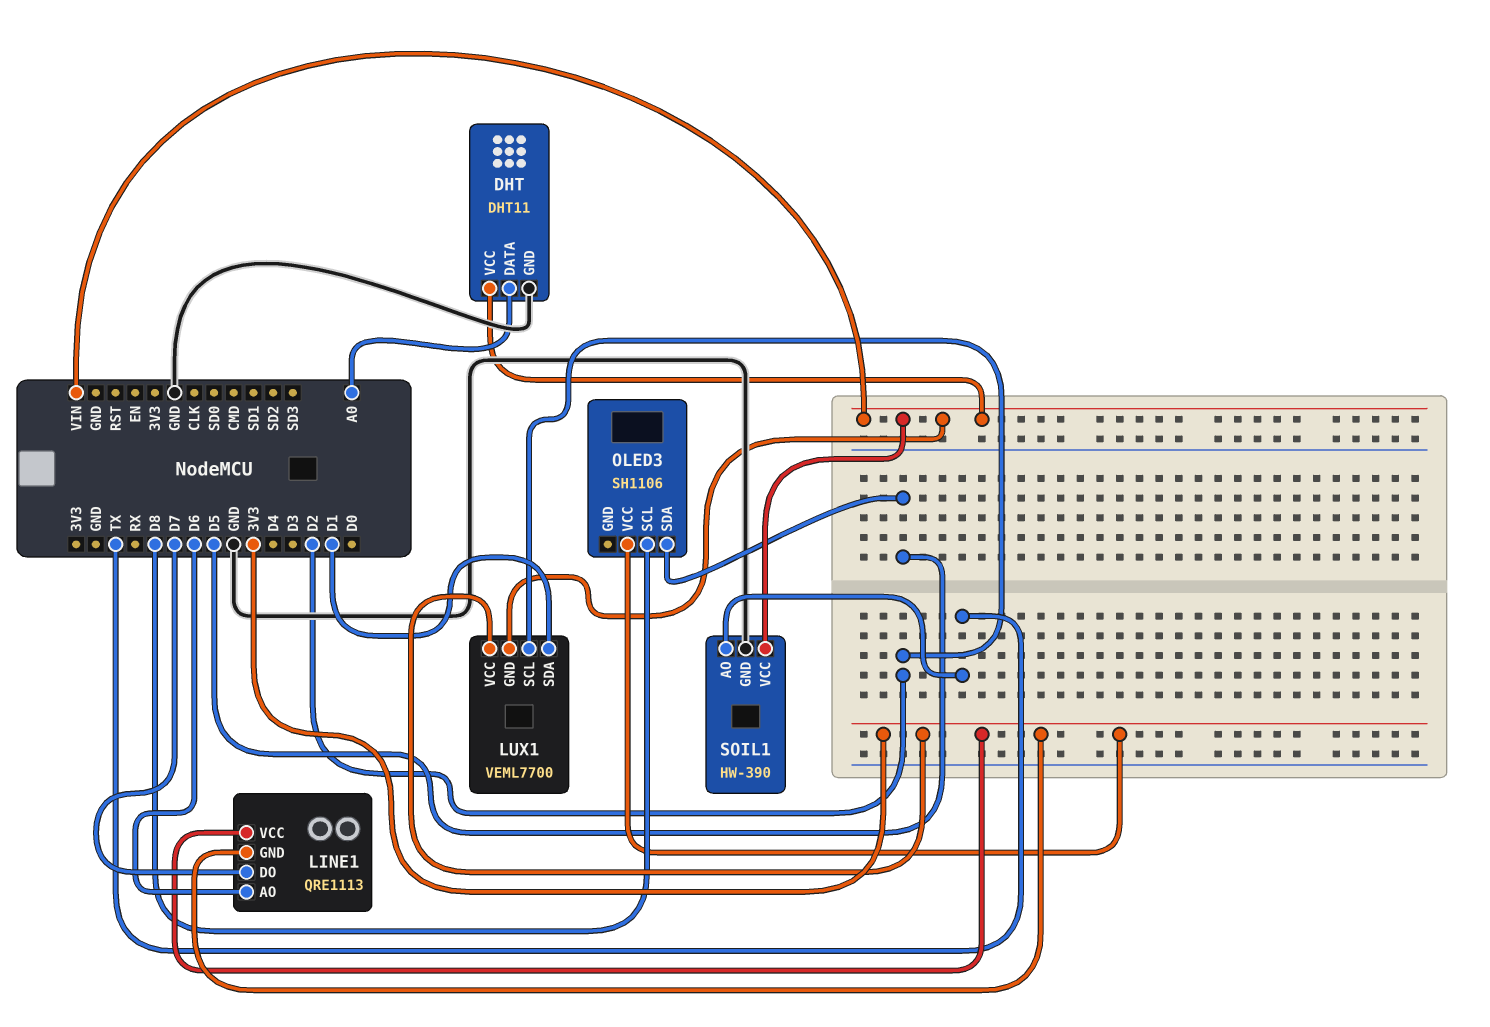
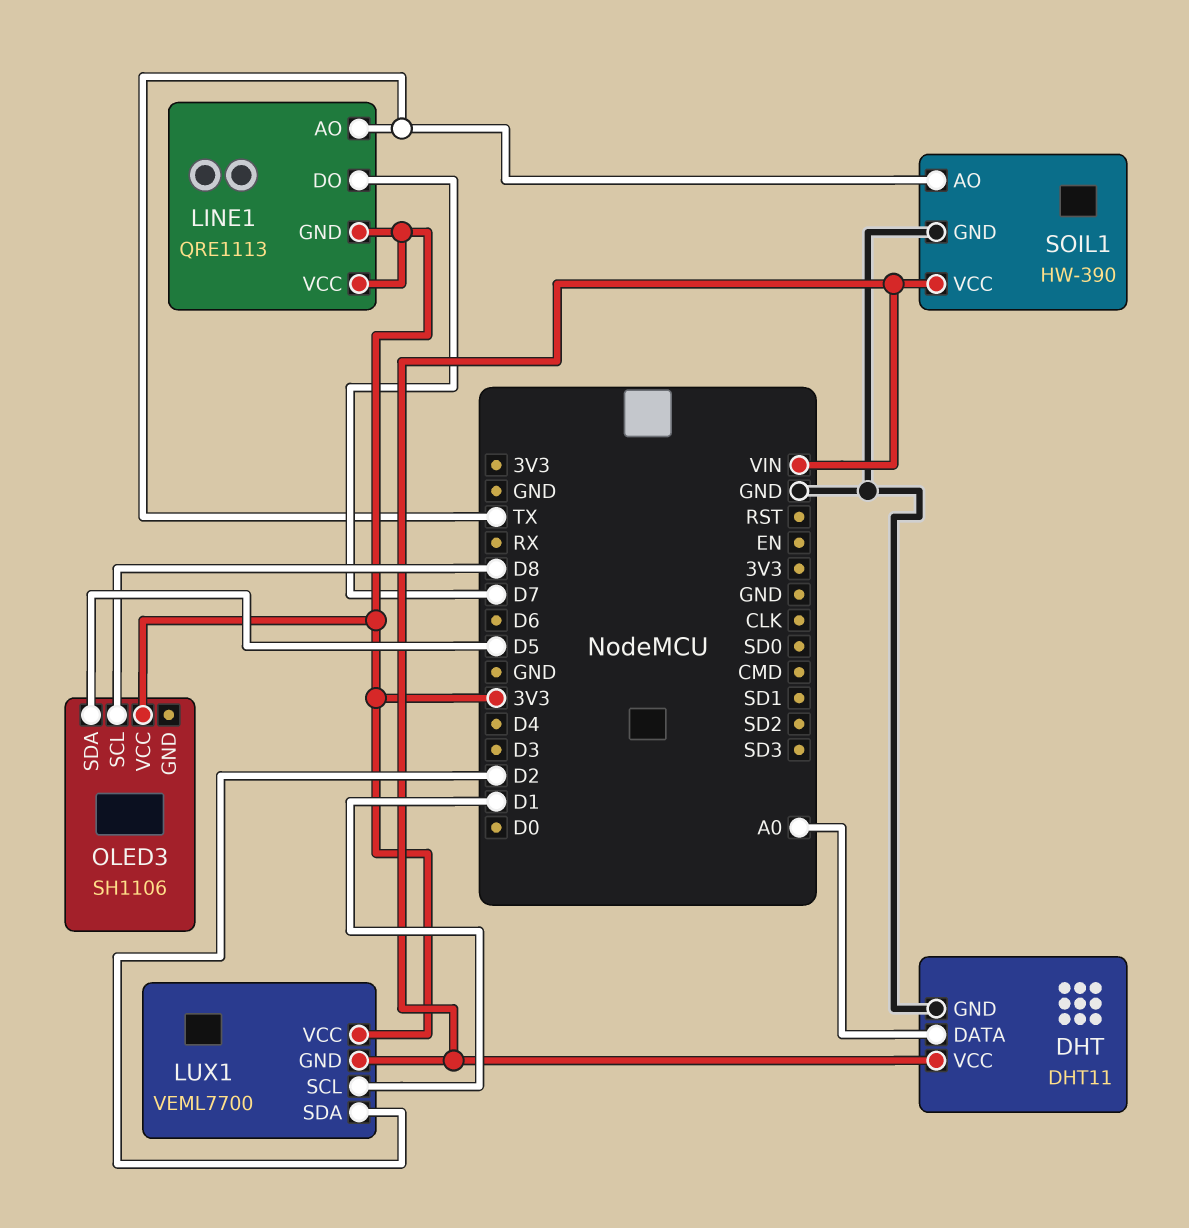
LINE1 pin AO: D6 -> TX
LUX1 pin SCL: D2 -> D1
LUX1 pin SDA: D1 -> D2

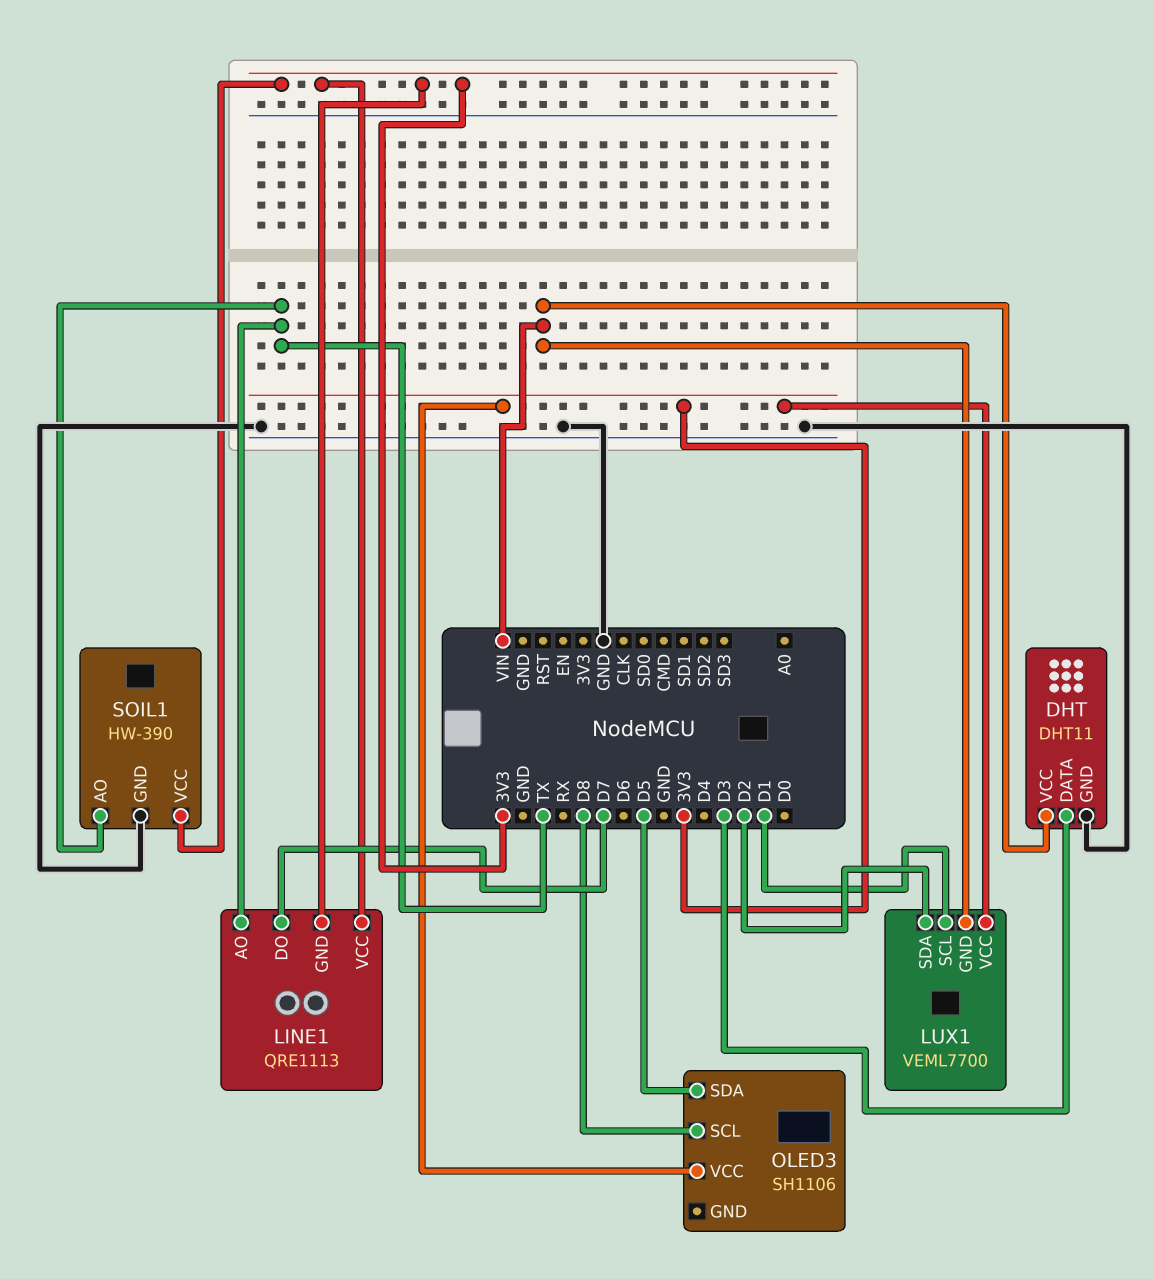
DHT pin DATA: A0 -> D3
SOIL1 pin VCC: VIN -> 3V3

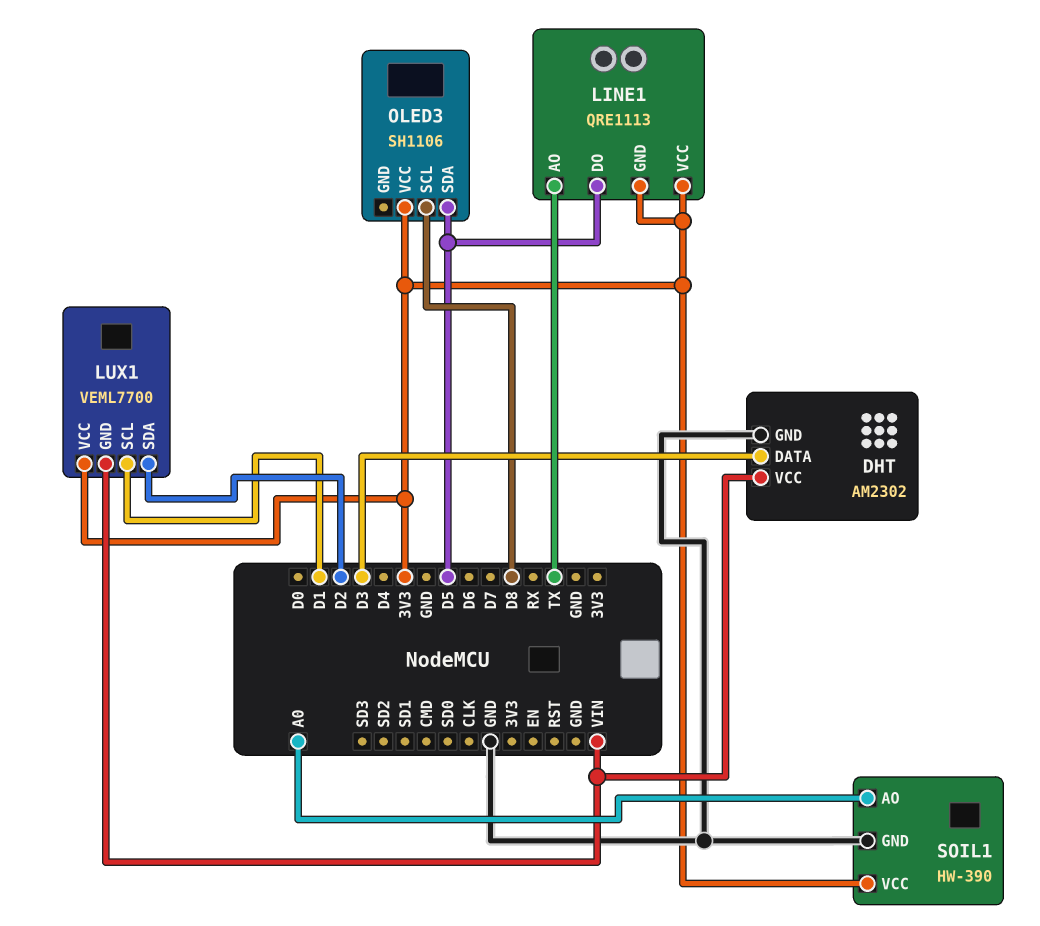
DHT: DHT11 -> AM2302
LINE1 pin DO: D7 -> D5
SOIL1 pin AO: TX -> A0

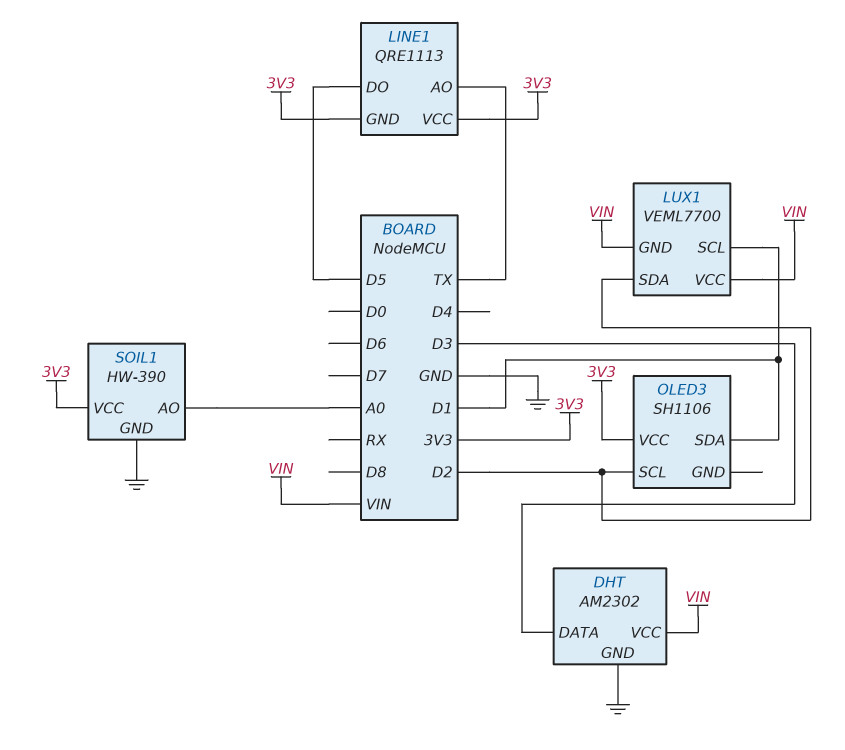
LUX1 pin VCC: 3V3 -> VIN
OLED3 pin SCL: D8 -> D2
OLED3 pin SDA: D5 -> D1

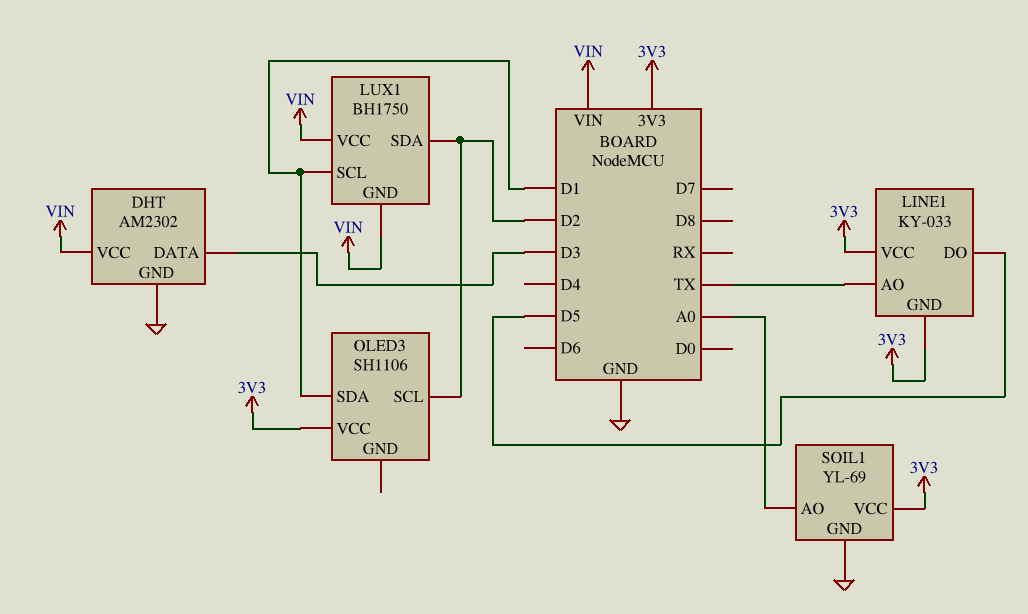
LINE1: QRE1113 -> KY-033
LUX1: VEML7700 -> BH1750
SOIL1: HW-390 -> YL-69

